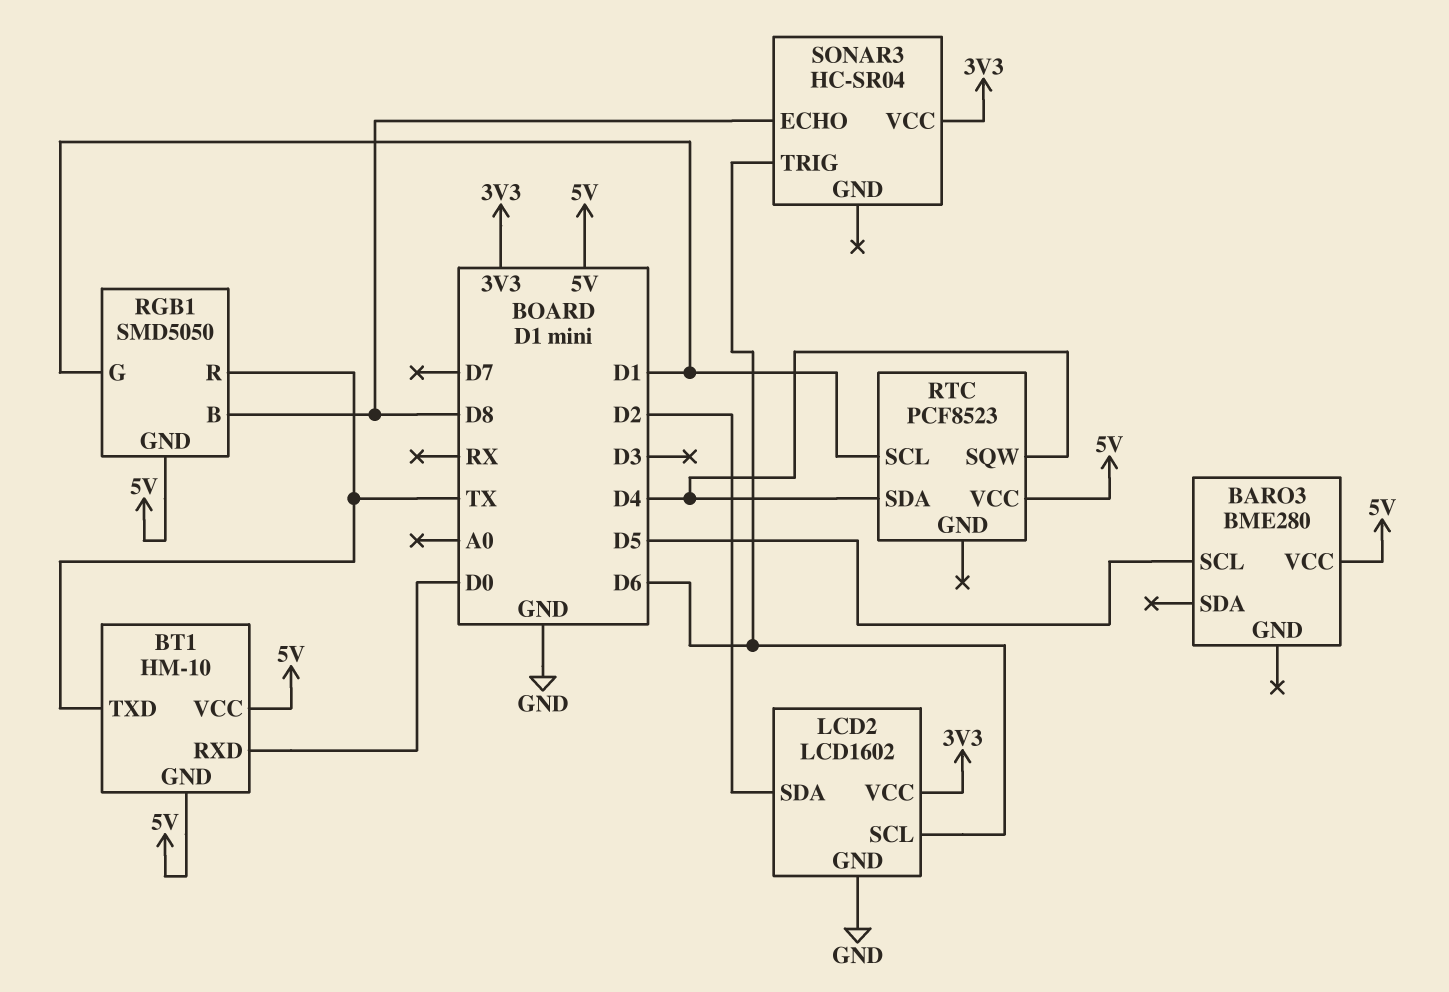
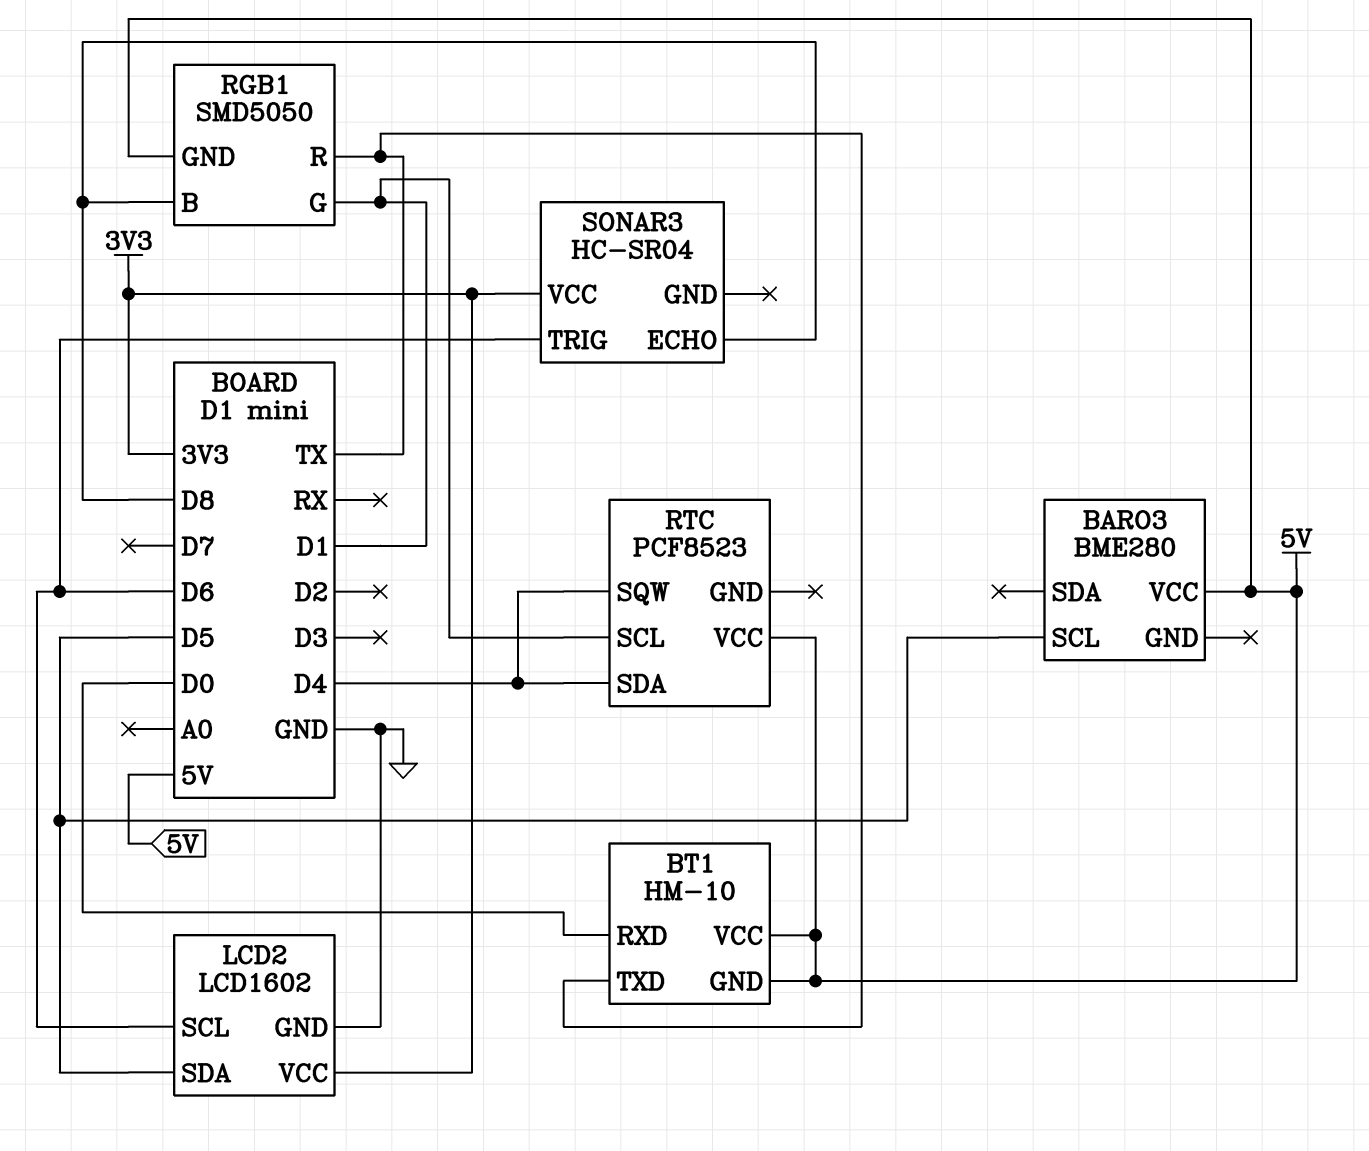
LCD2 pin SDA: D2 -> D5

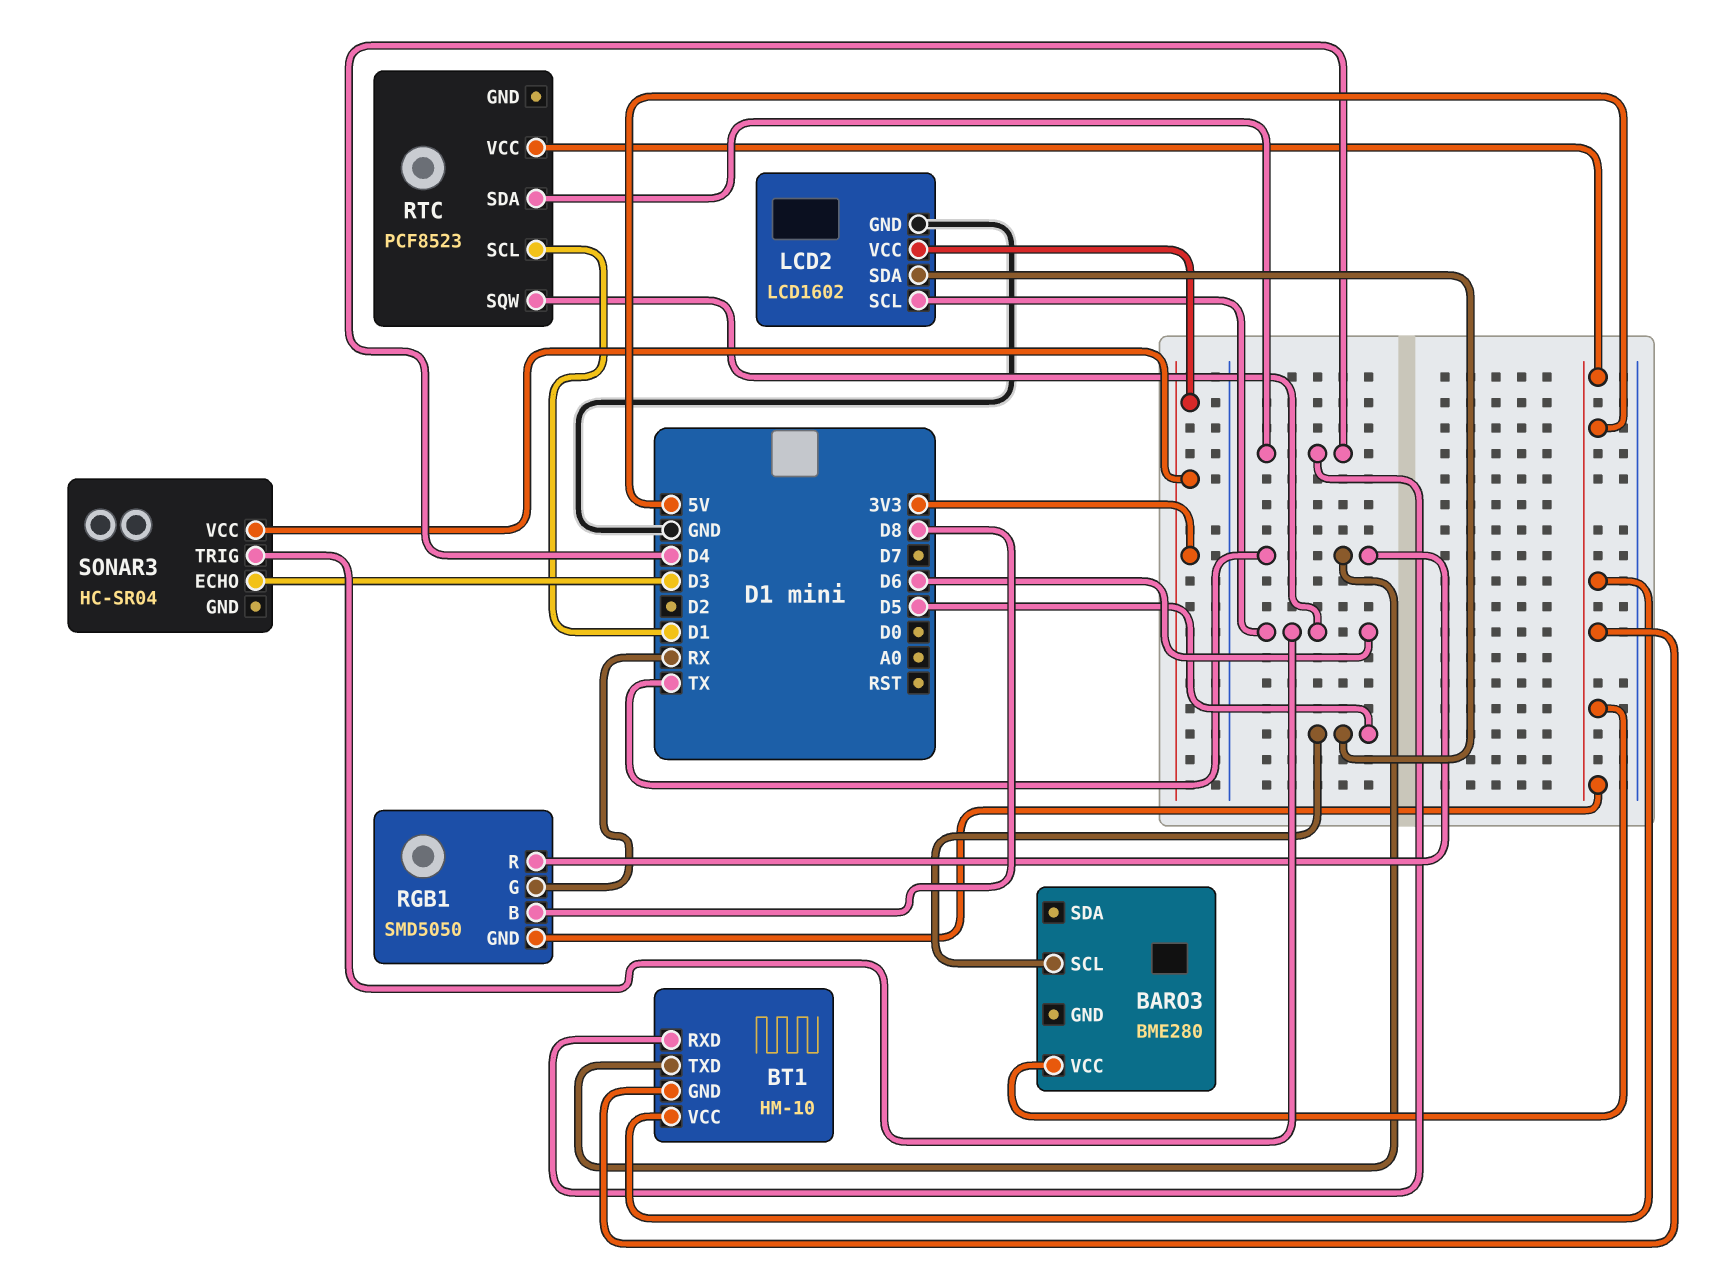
BT1 pin RXD: D0 -> D4
RGB1 pin G: D1 -> RX
RTC pin SQW: D4 -> D6
SONAR3 pin ECHO: D8 -> D3

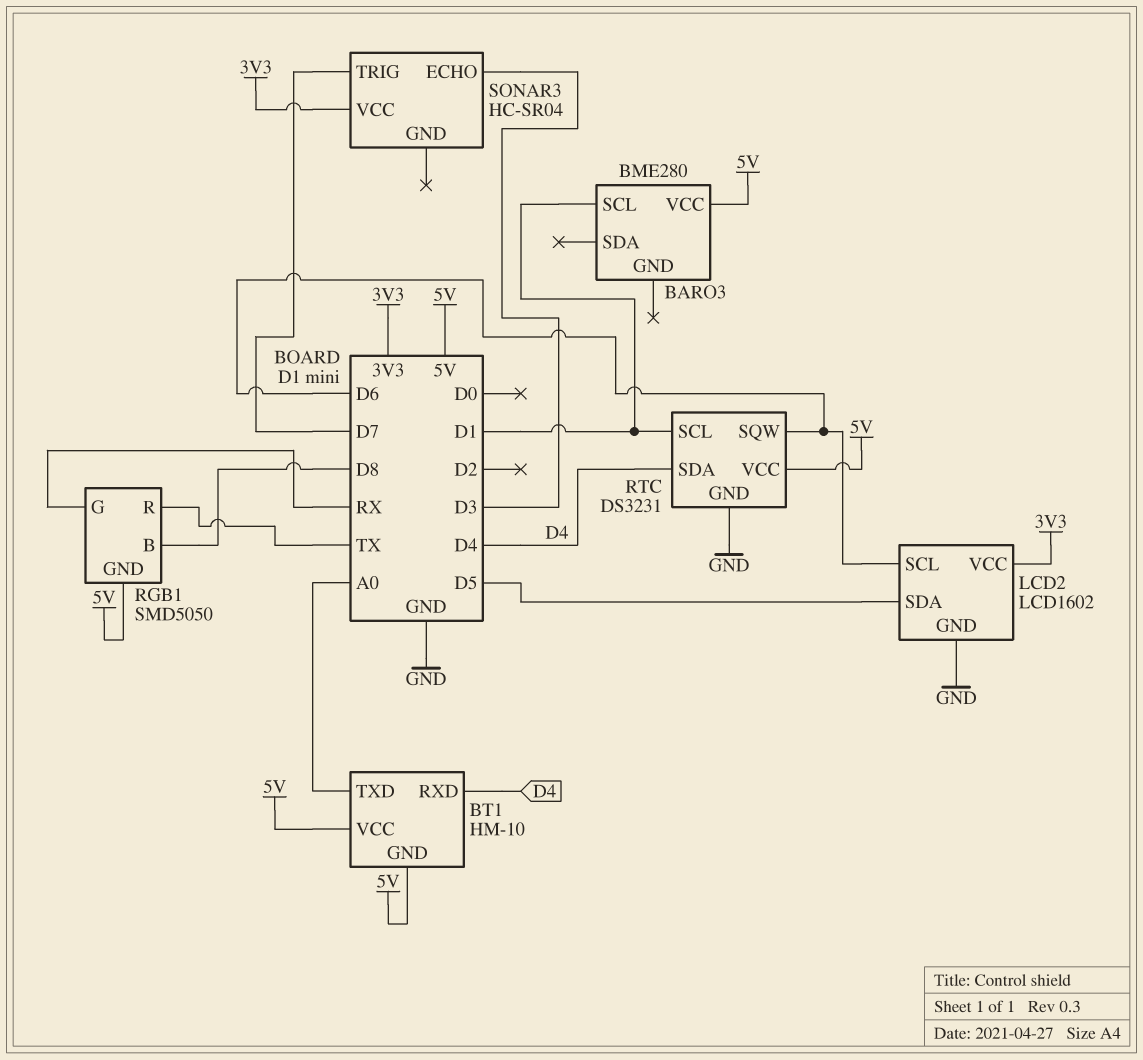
BARO3 pin SCL: D5 -> D1
BT1 pin TXD: TX -> A0
RTC: PCF8523 -> DS3231
RTC pin GND: none -> GND
SONAR3 pin TRIG: D6 -> D7

